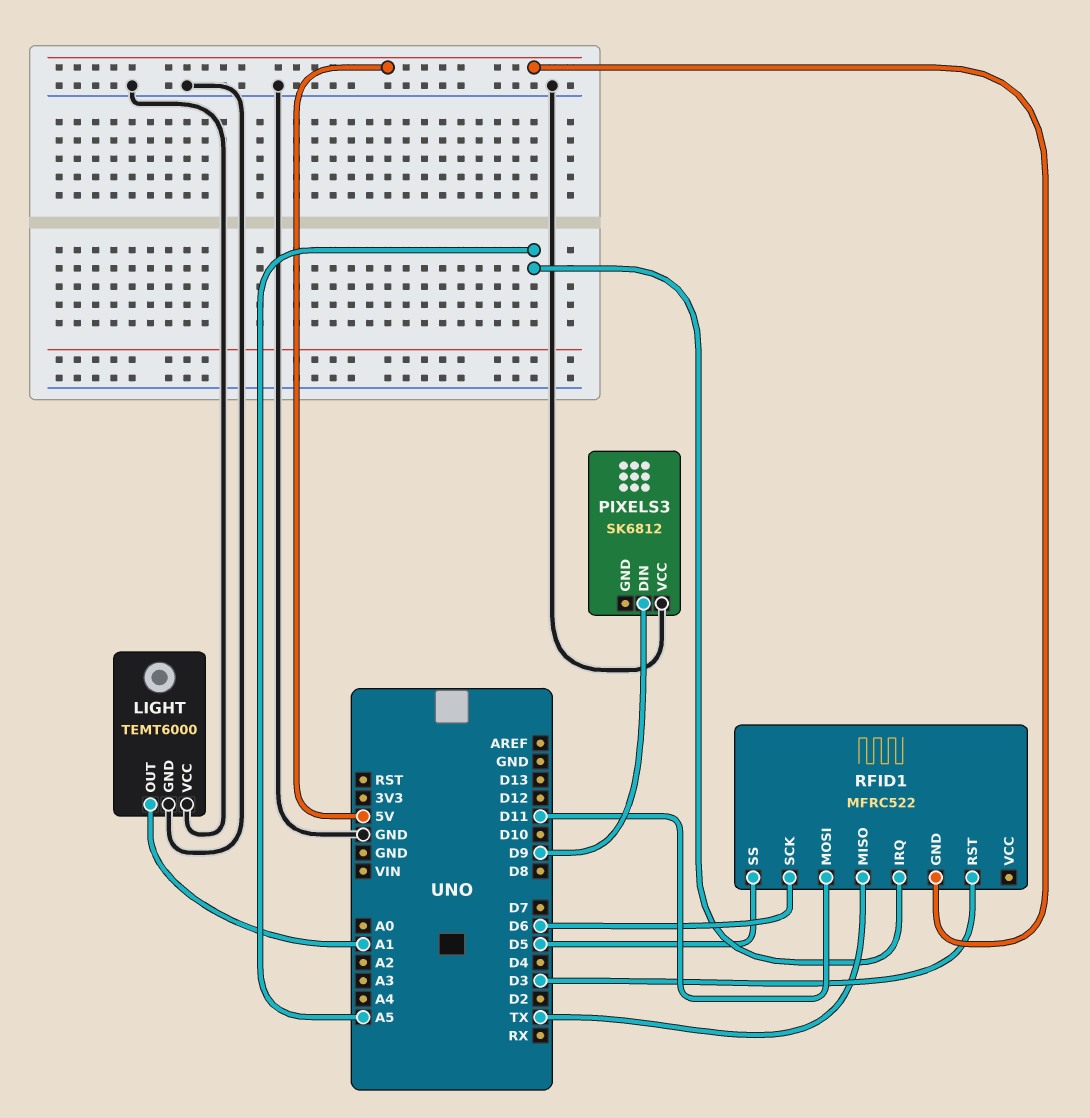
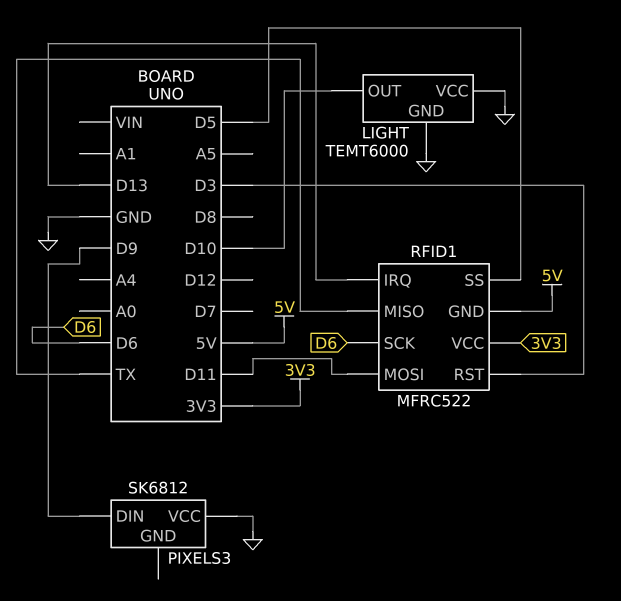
LIGHT pin OUT: A1 -> D10
RFID1 pin IRQ: A5 -> D13
RFID1 pin VCC: none -> 3V3

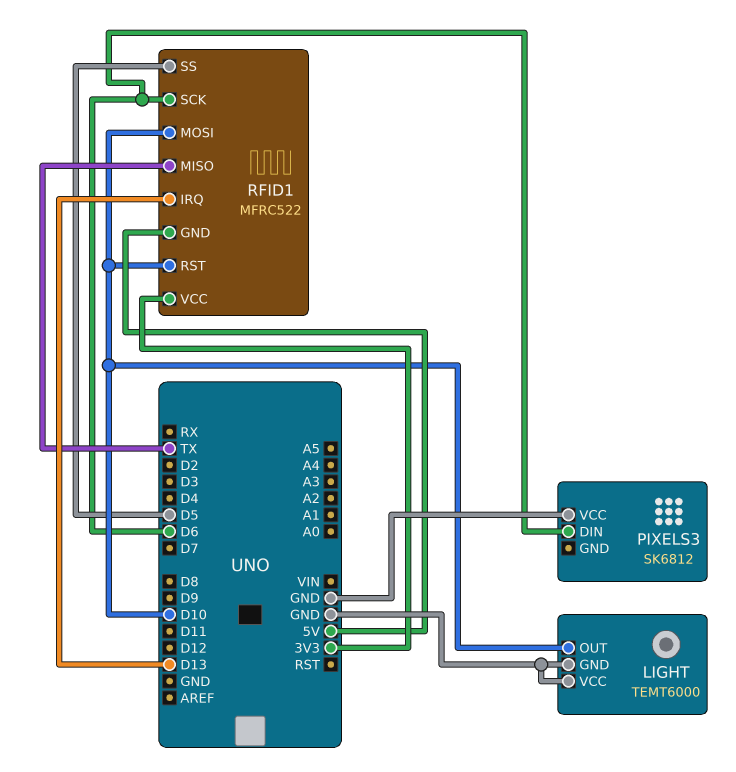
PIXELS3 pin DIN: D9 -> D6
RFID1 pin MOSI: D11 -> D10
RFID1 pin RST: D3 -> D10

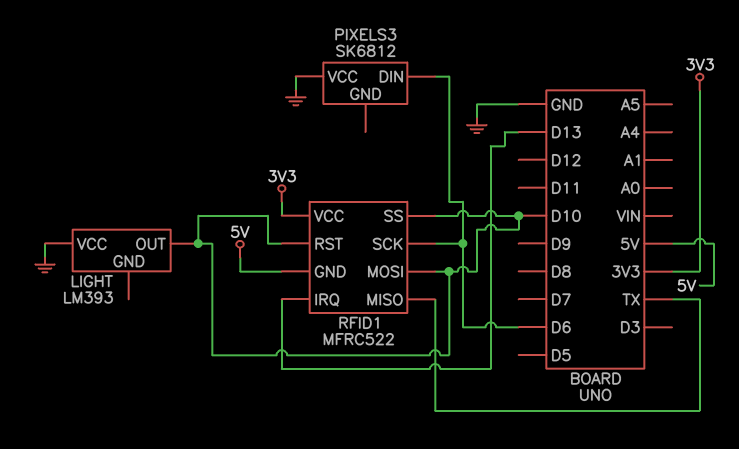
LIGHT: TEMT6000 -> LM393
LIGHT pin GND: GND -> none
RFID1 pin SS: D5 -> D10

